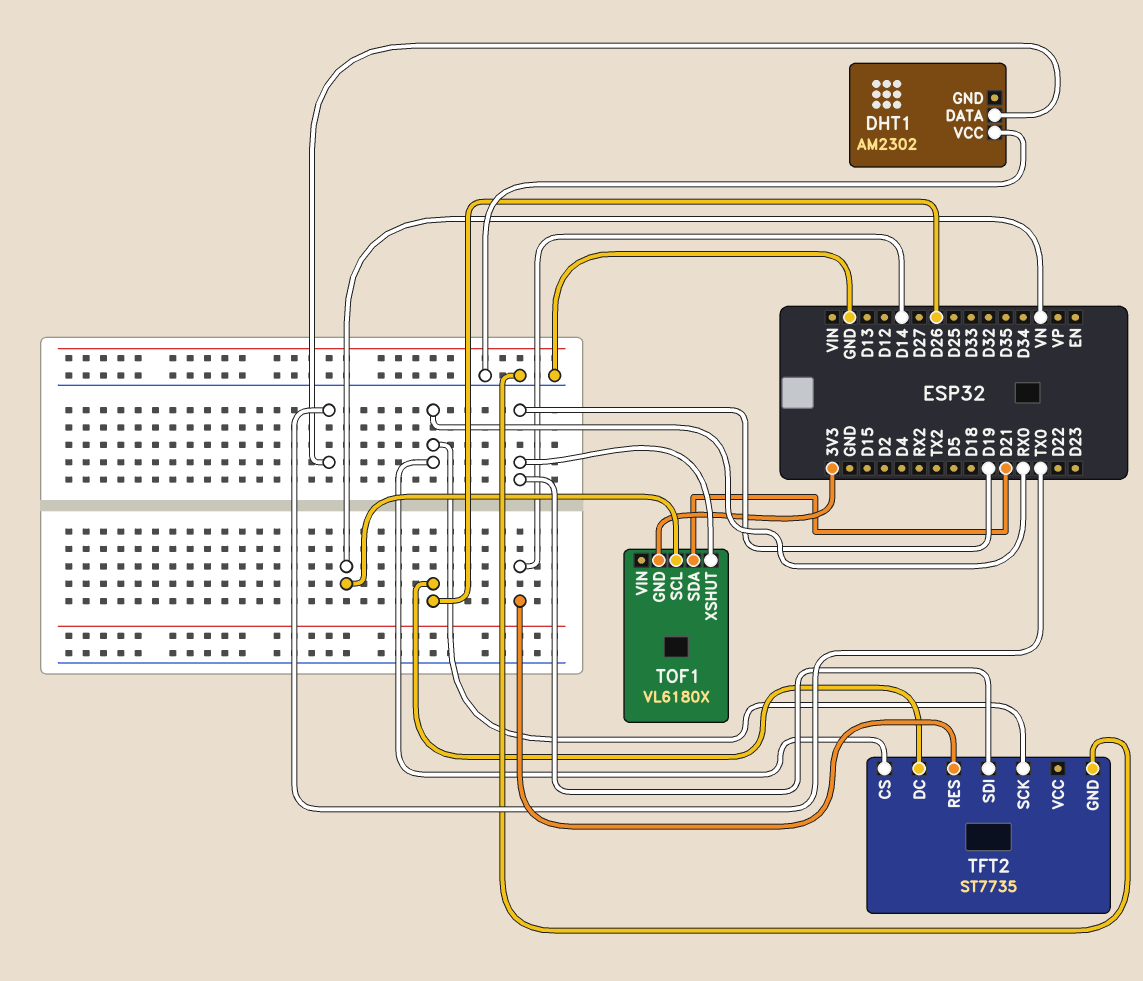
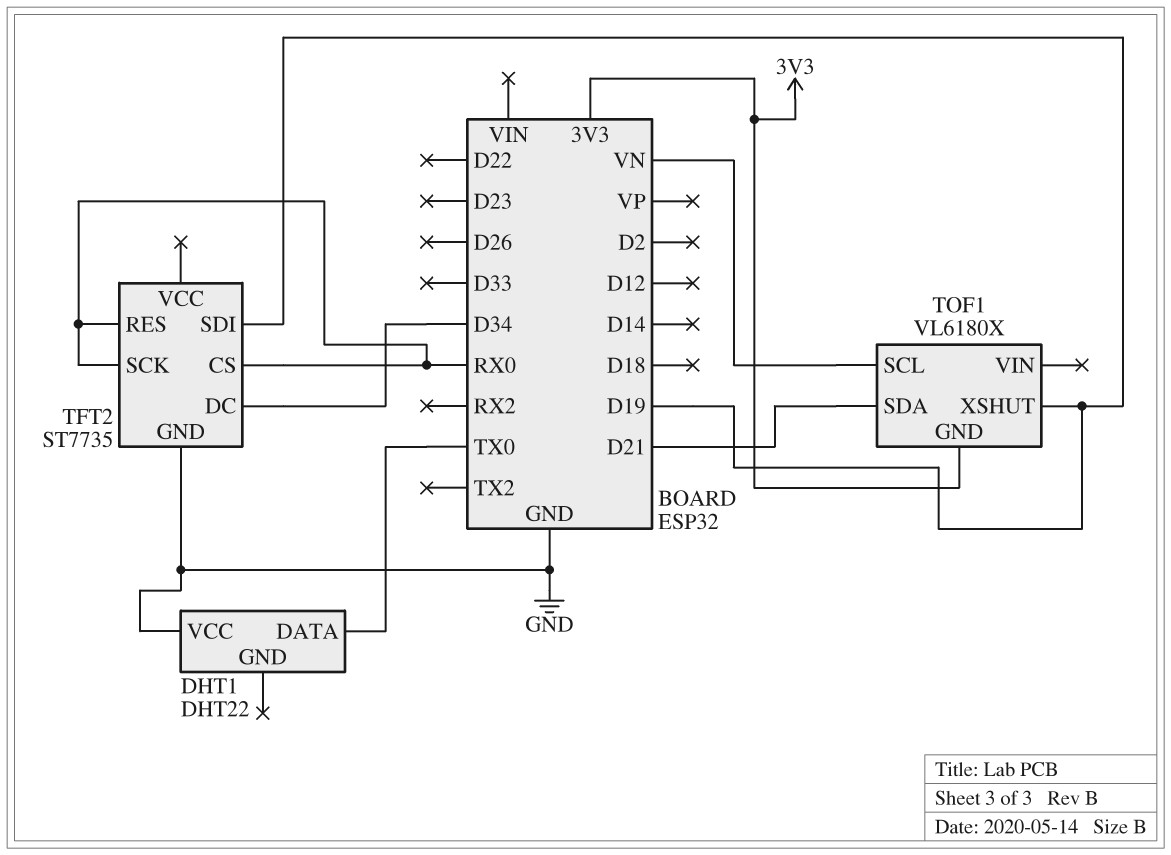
DHT1: AM2302 -> DHT22
TFT2 pin DC: D26 -> D34
TFT2 pin RES: D14 -> RX0

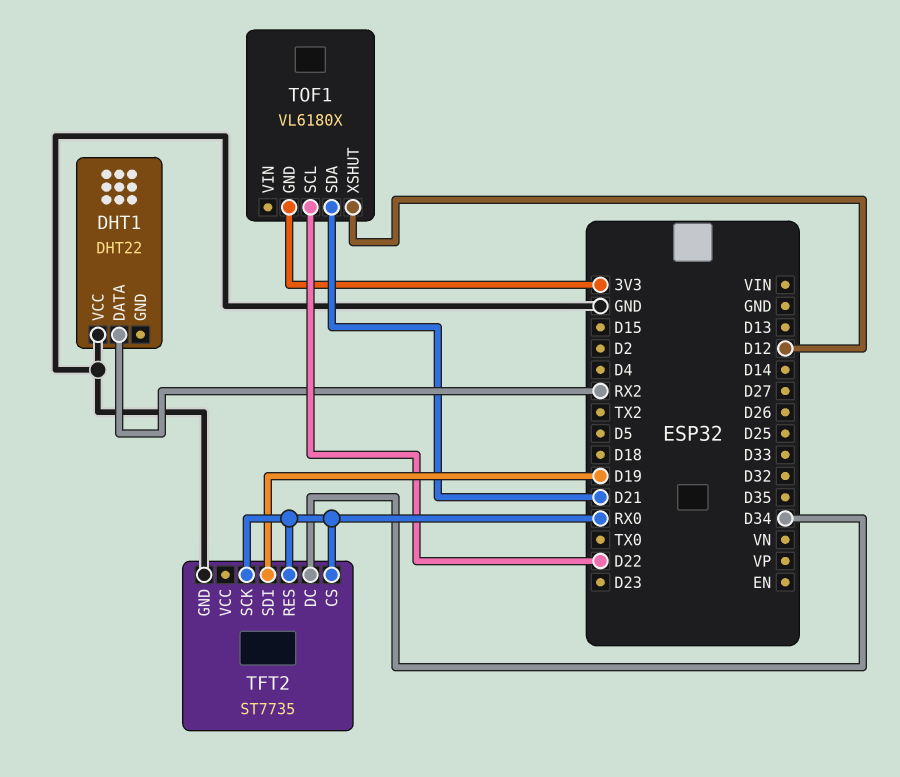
DHT1 pin DATA: TX0 -> RX2
TOF1 pin SCL: VN -> D22
TOF1 pin XSHUT: D19 -> D12

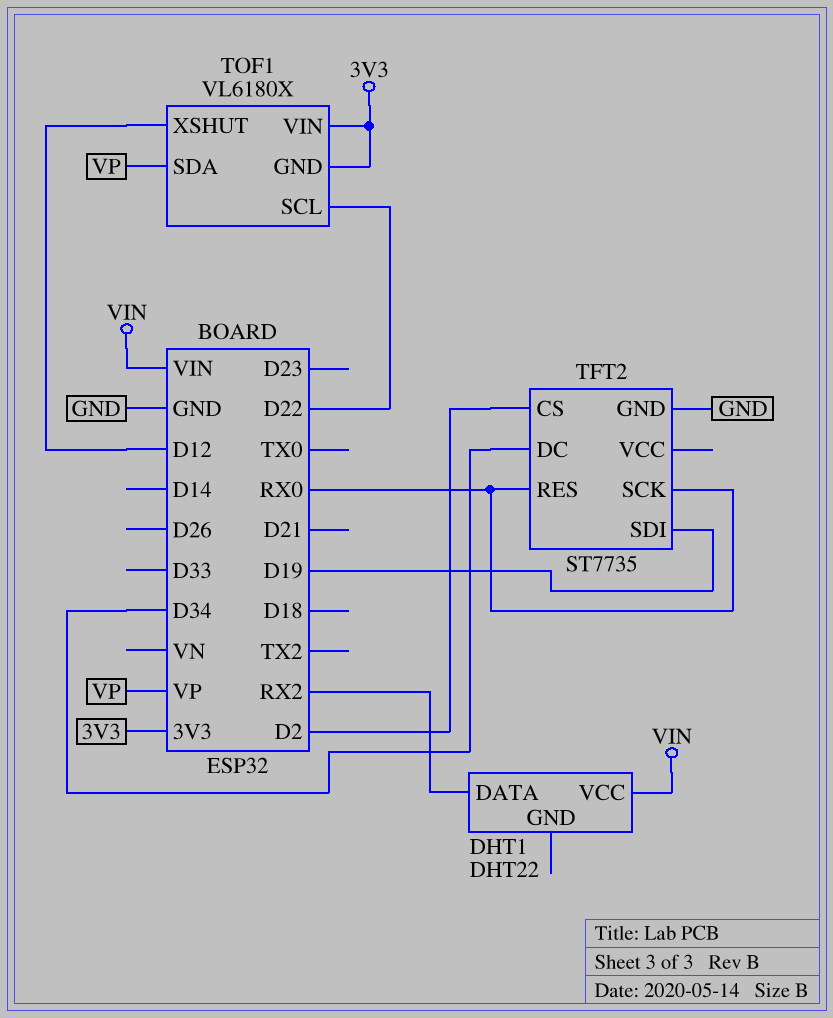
DHT1 pin VCC: GND -> VIN
TFT2 pin CS: RX0 -> D2
TOF1 pin SDA: D21 -> VP
TOF1 pin VIN: none -> 3V3

